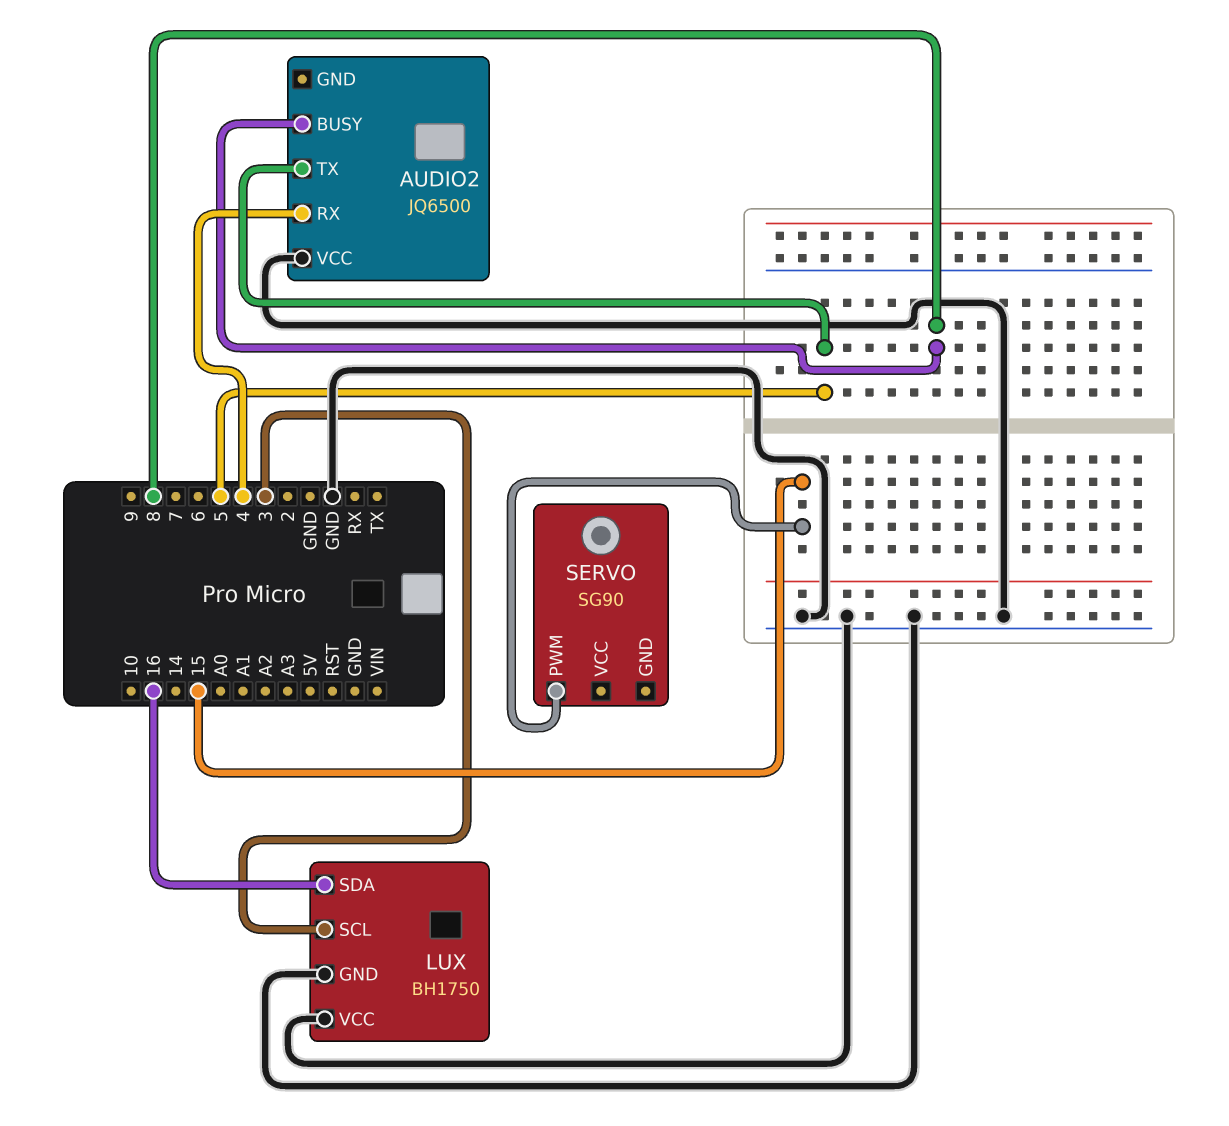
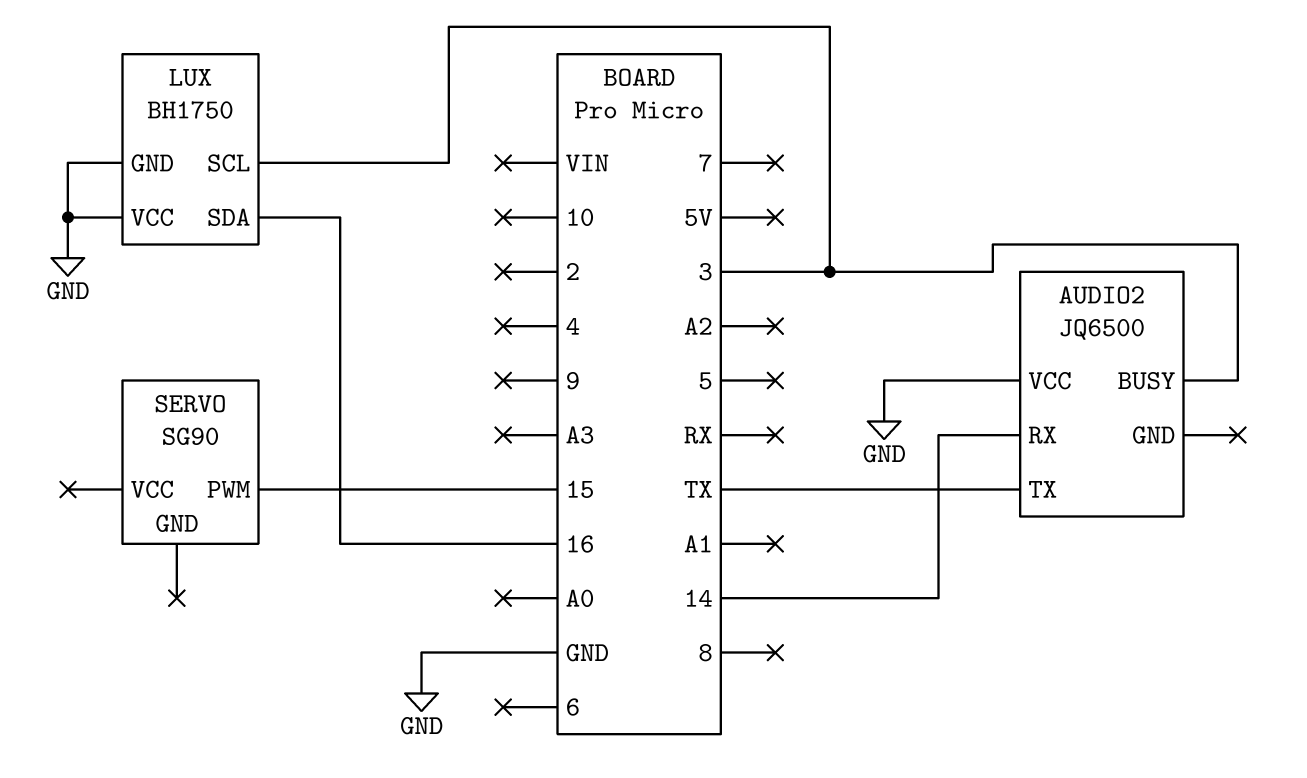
AUDIO2 pin BUSY: 8 -> 3
AUDIO2 pin RX: 4 -> 14
AUDIO2 pin TX: 5 -> TX

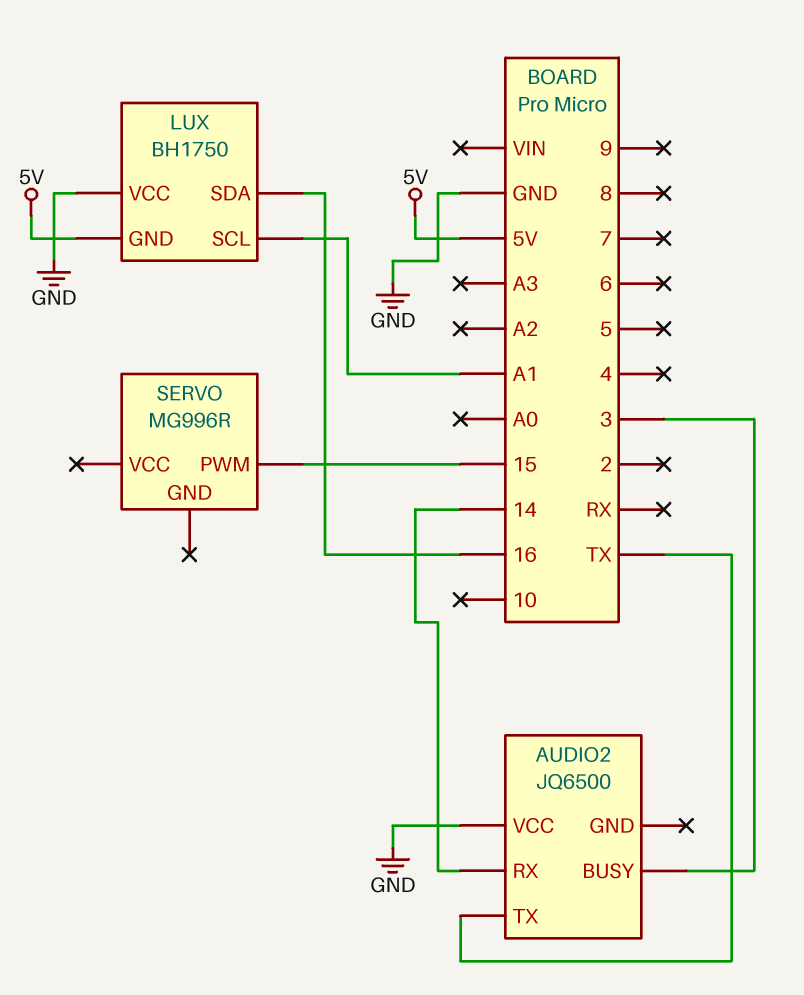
LUX pin GND: GND -> 5V
LUX pin SCL: 3 -> A1
SERVO: SG90 -> MG996R

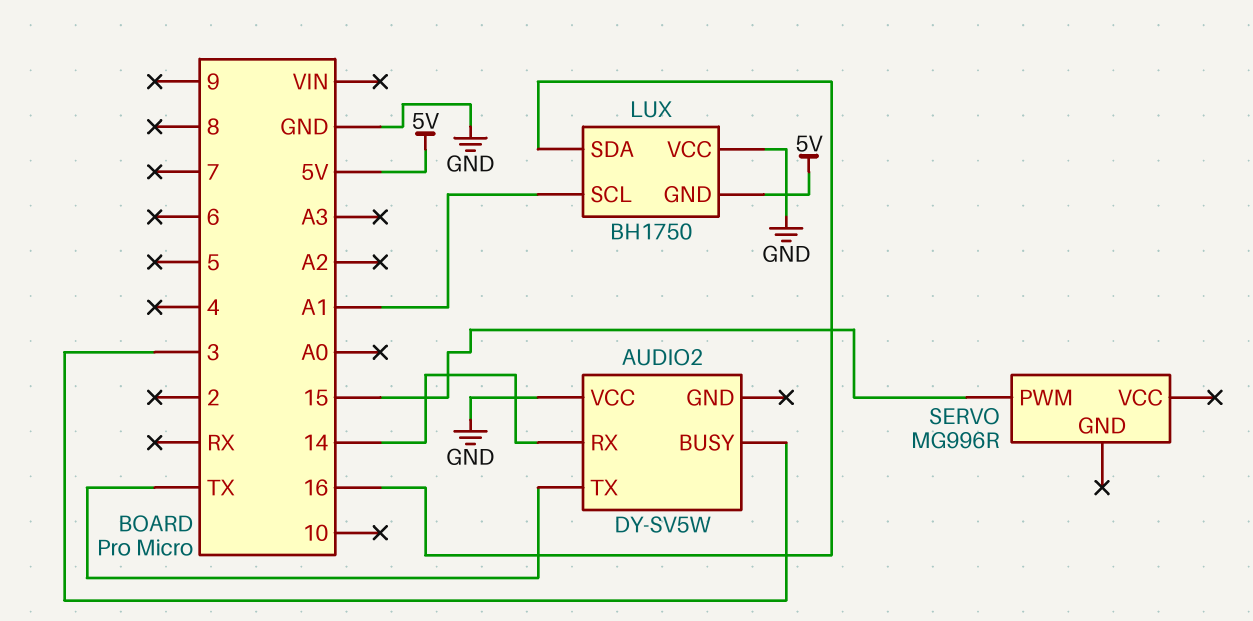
AUDIO2: JQ6500 -> DY-SV5W

